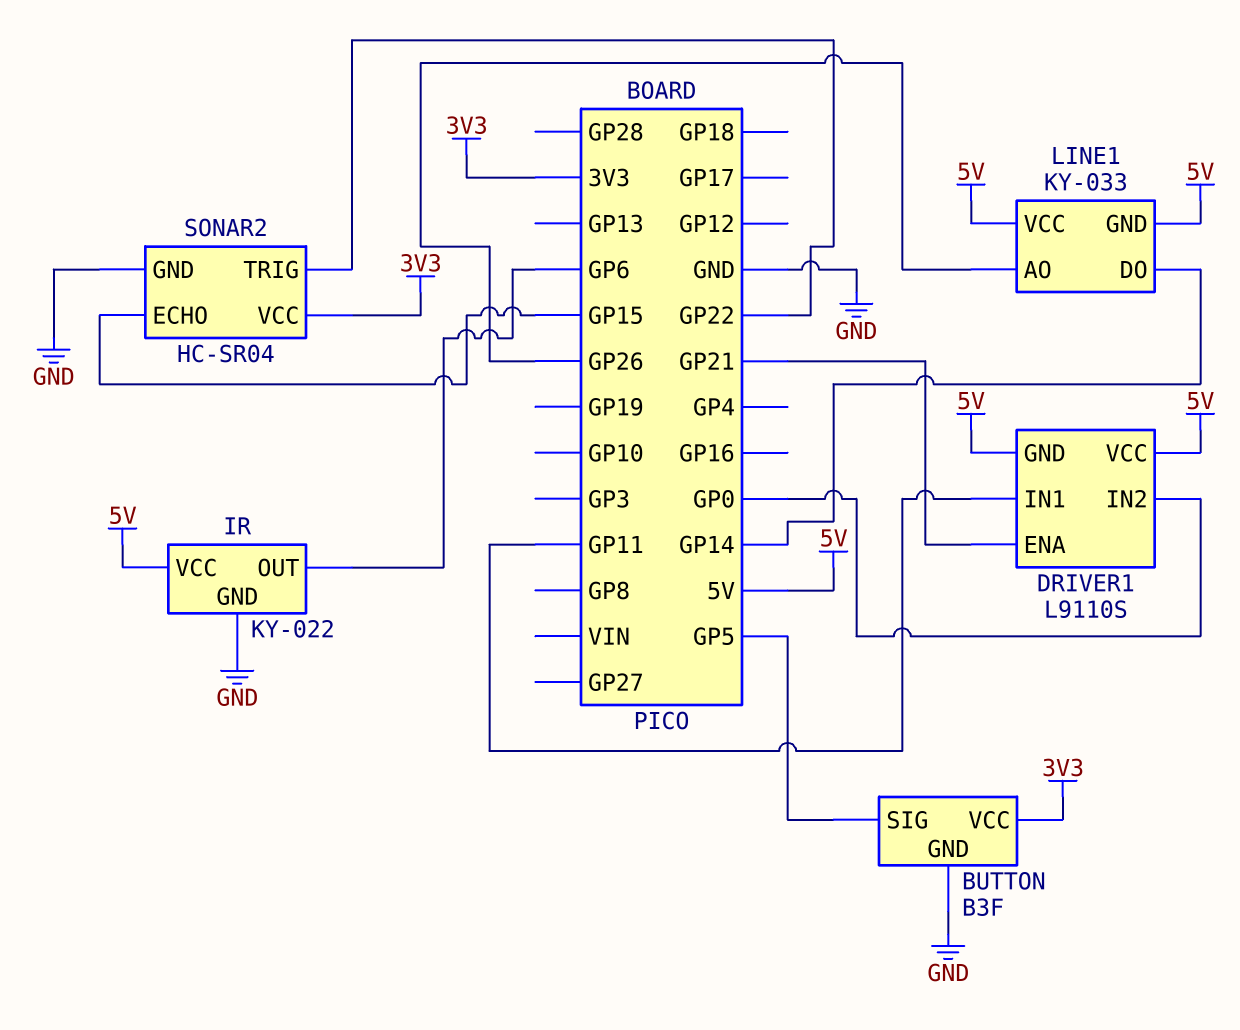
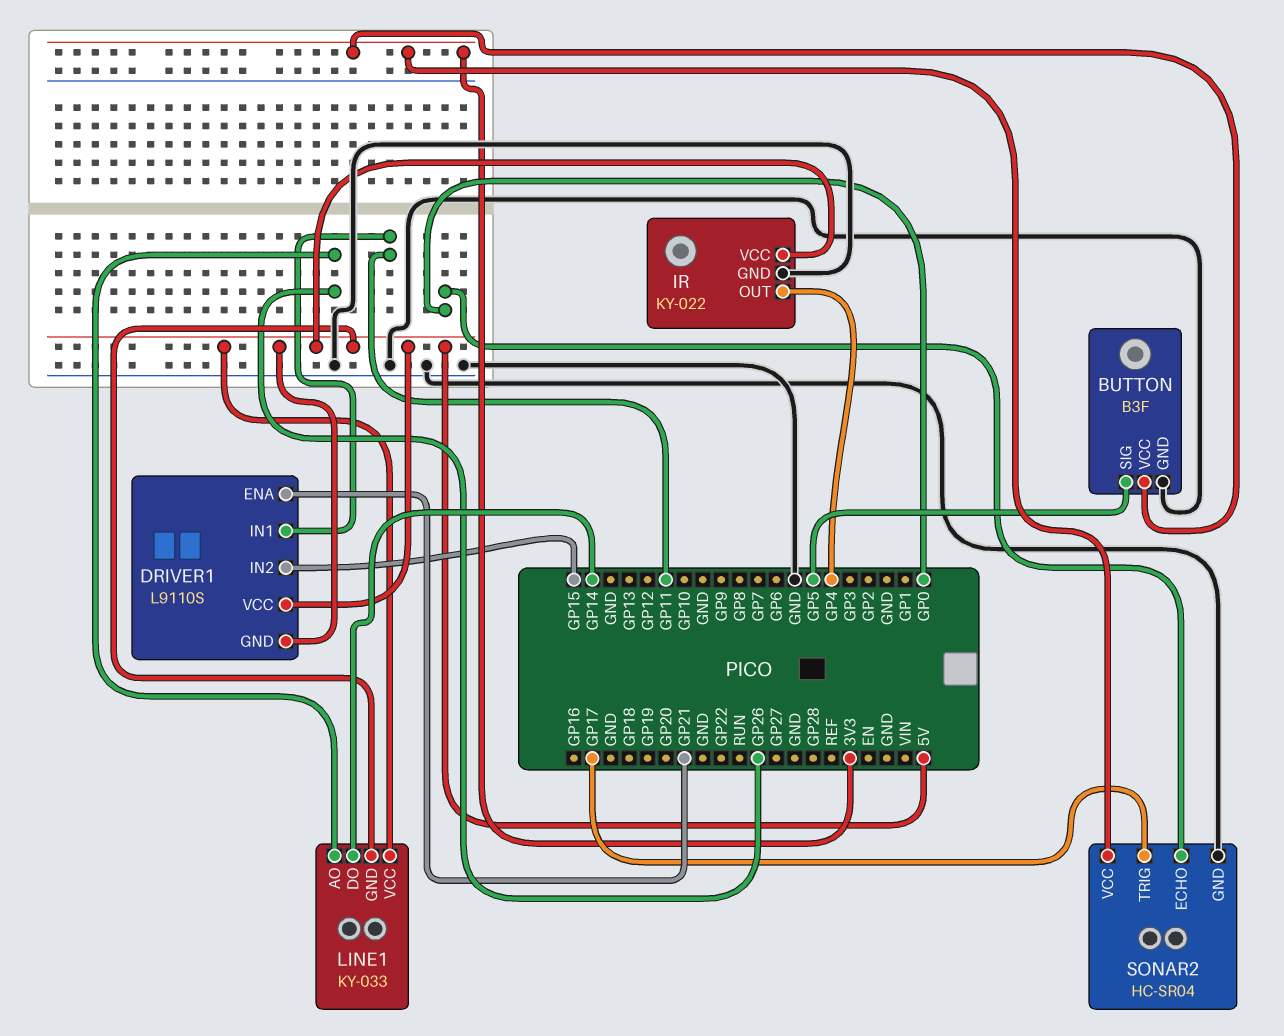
DRIVER1 pin IN2: GP0 -> GP15
IR pin OUT: GP6 -> GP4
SONAR2 pin ECHO: GP15 -> GP0
SONAR2 pin TRIG: GP22 -> GP17

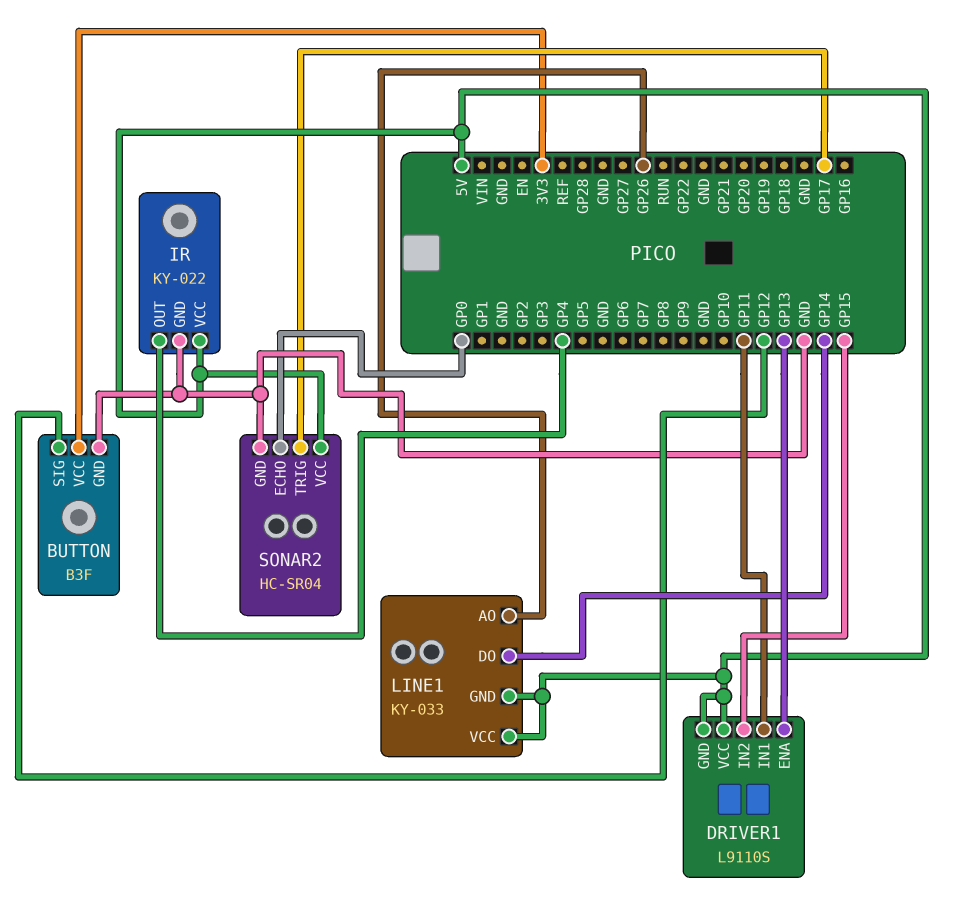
BUTTON pin SIG: GP5 -> GP12
DRIVER1 pin ENA: GP21 -> GP13
SONAR2 pin VCC: 3V3 -> 5V

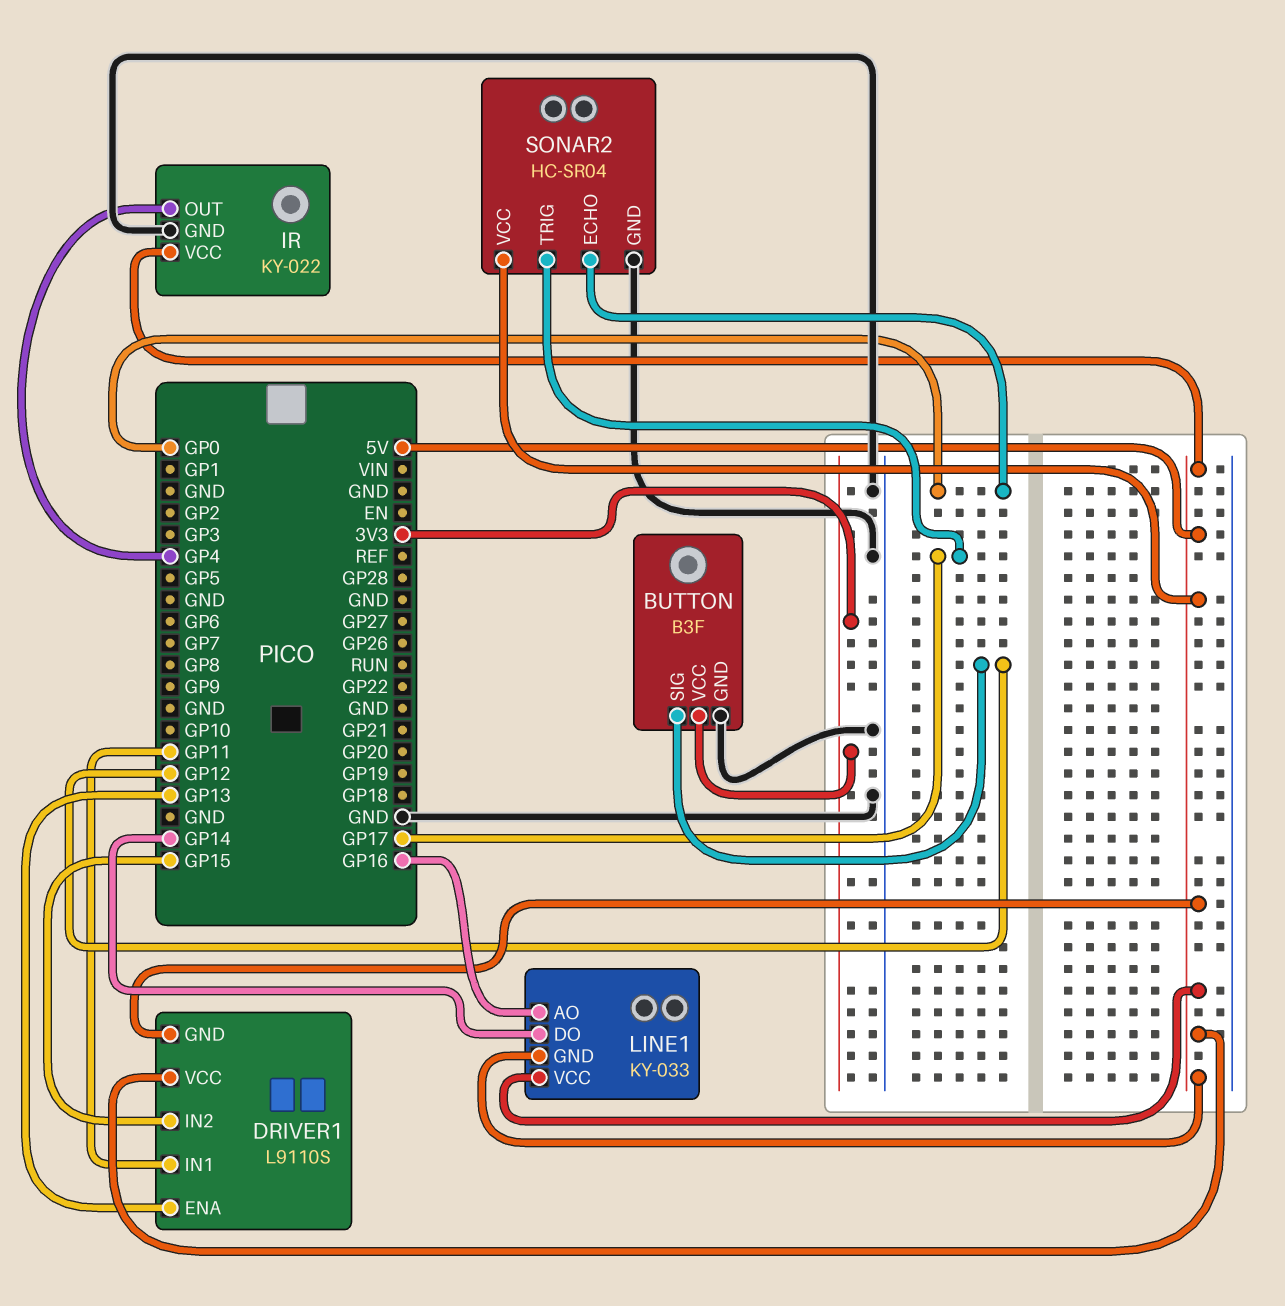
LINE1 pin AO: GP26 -> GP16

